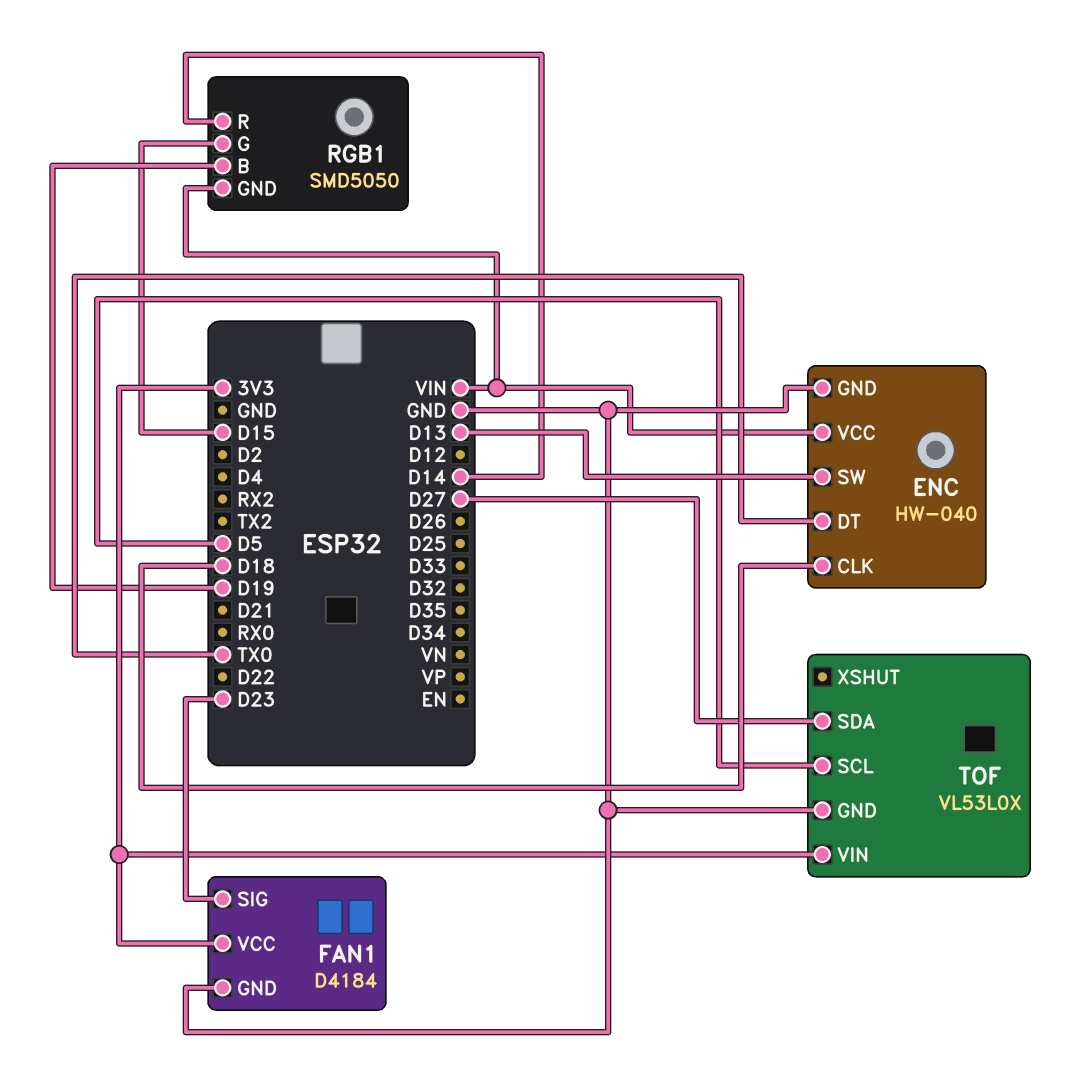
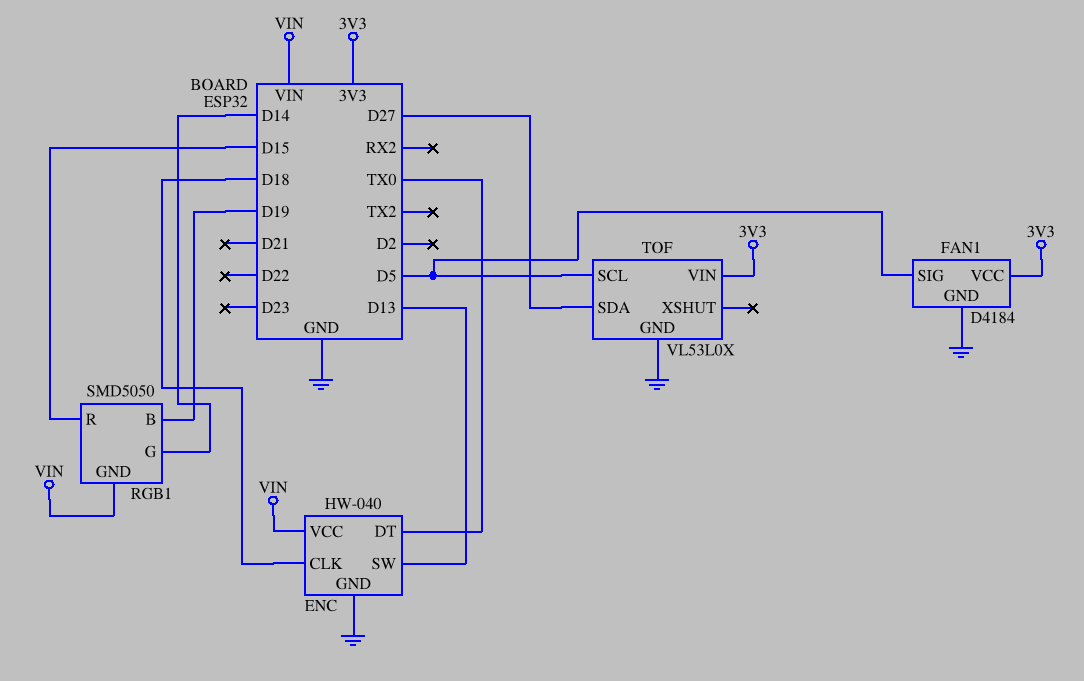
FAN1 pin SIG: D23 -> D5
RGB1 pin G: D15 -> D14
RGB1 pin R: D14 -> D15

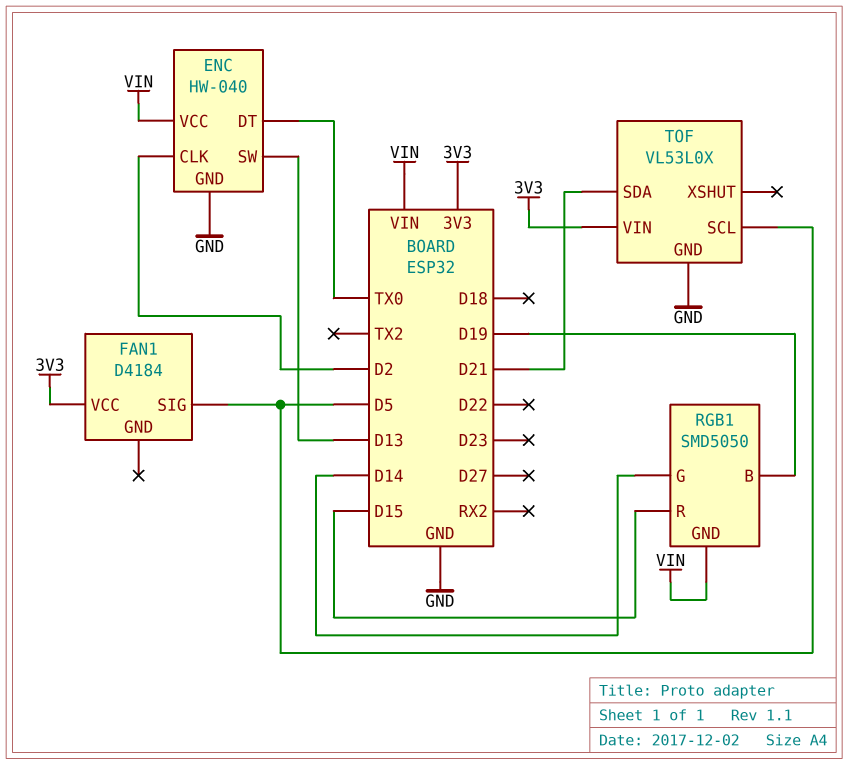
ENC pin CLK: D18 -> D2
FAN1 pin GND: GND -> none
TOF pin SDA: D27 -> D21

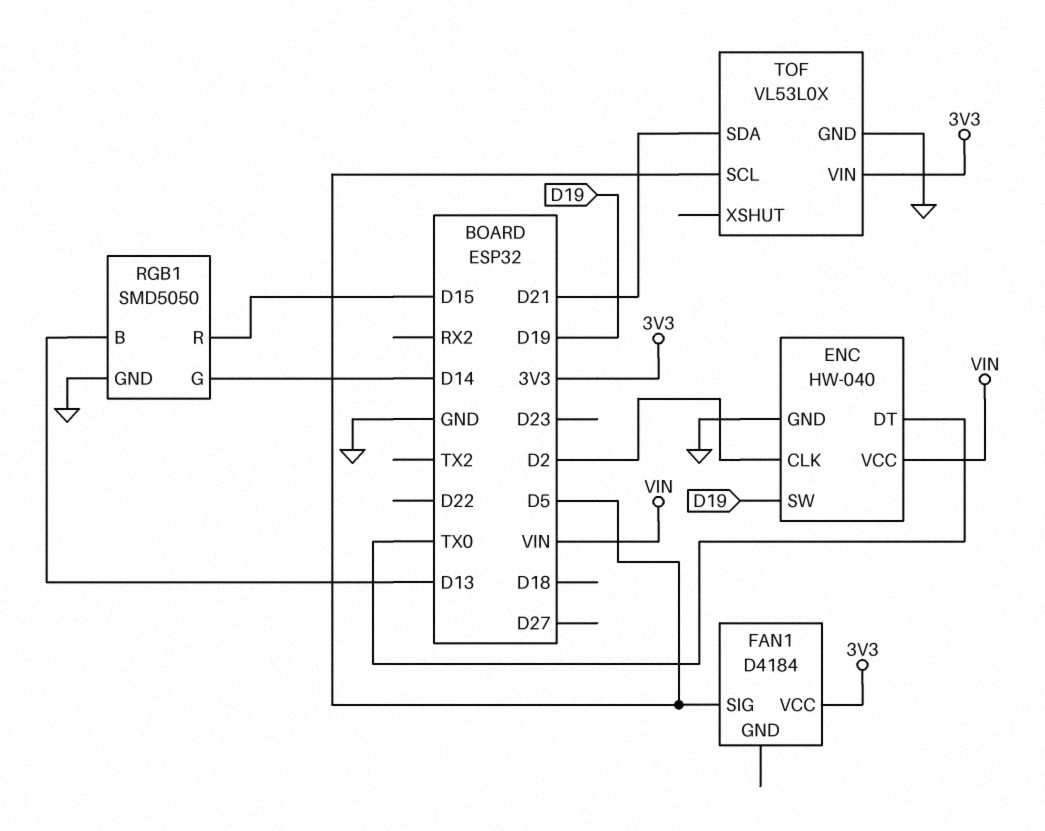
ENC pin SW: D13 -> D19
RGB1 pin B: D19 -> D13
RGB1 pin GND: VIN -> GND

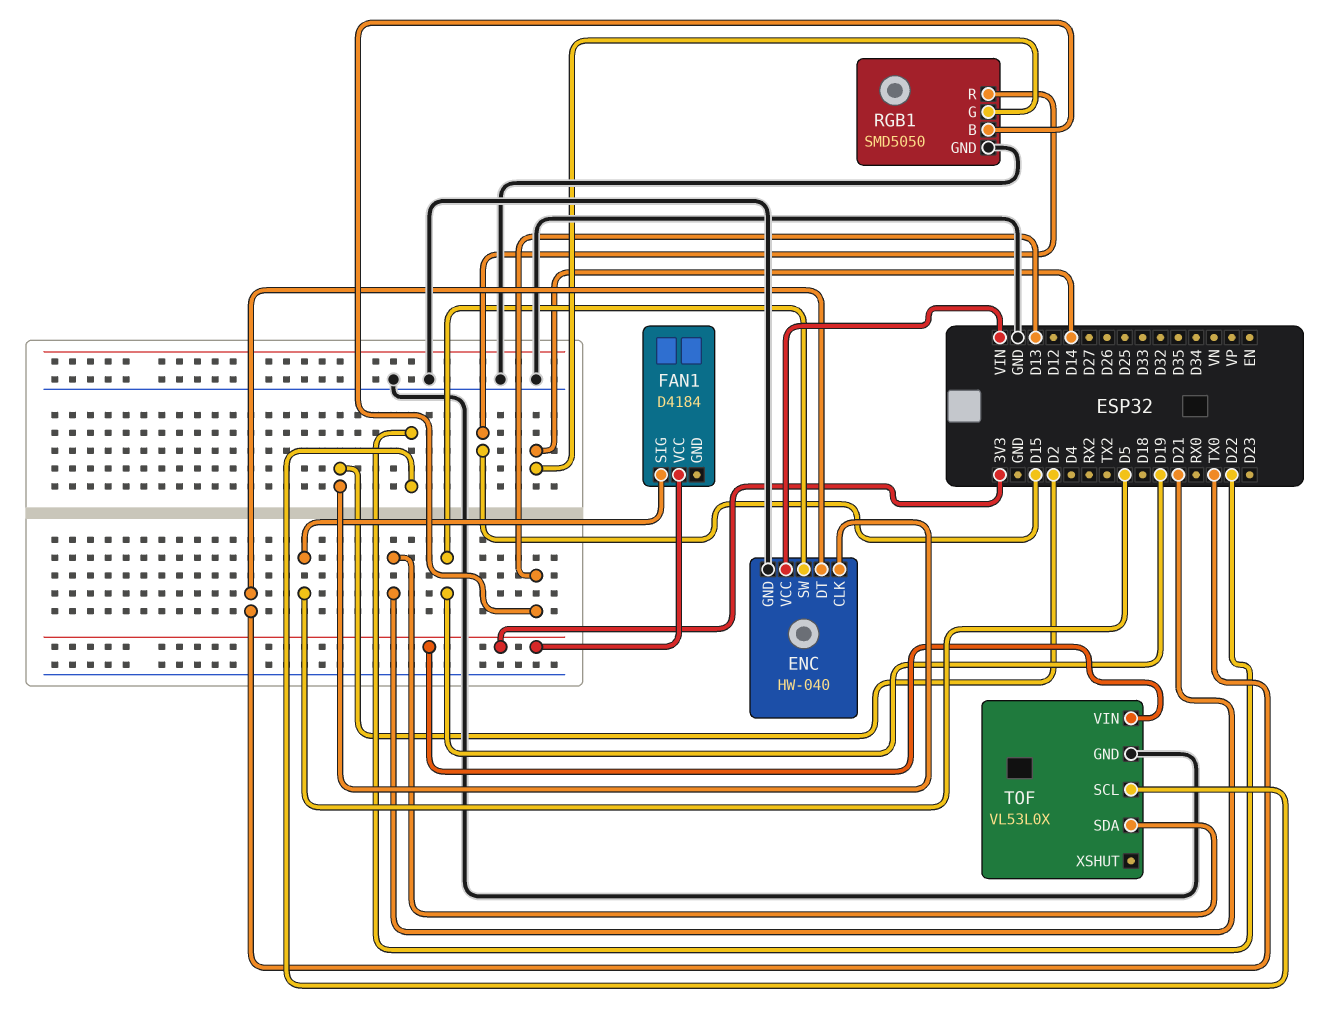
TOF pin SCL: D5 -> D22

